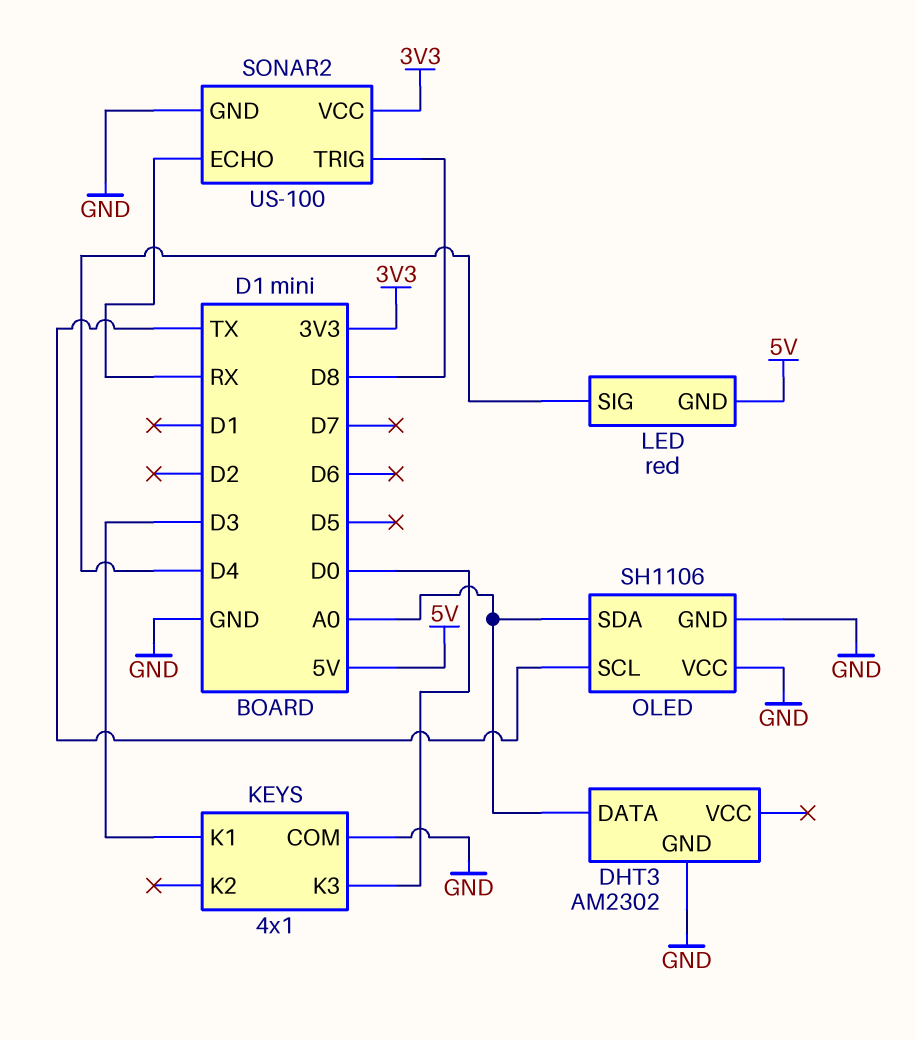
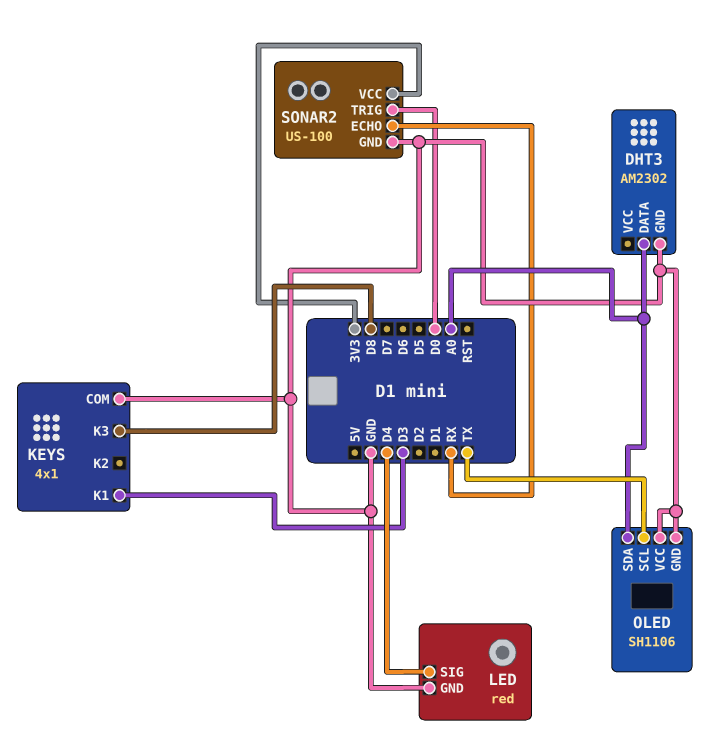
KEYS pin K3: D0 -> D8
LED pin GND: 5V -> GND
SONAR2 pin TRIG: D8 -> D0

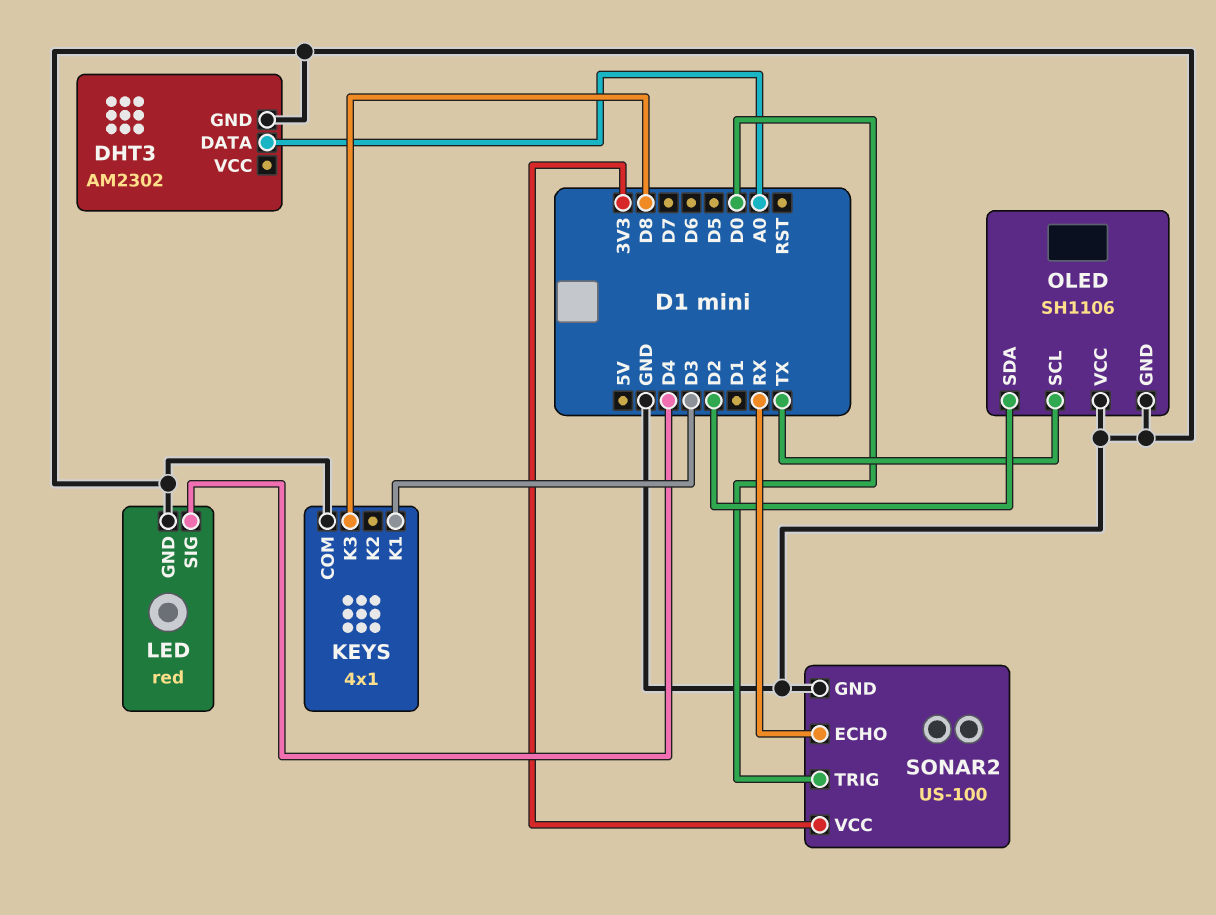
OLED pin SDA: A0 -> D2

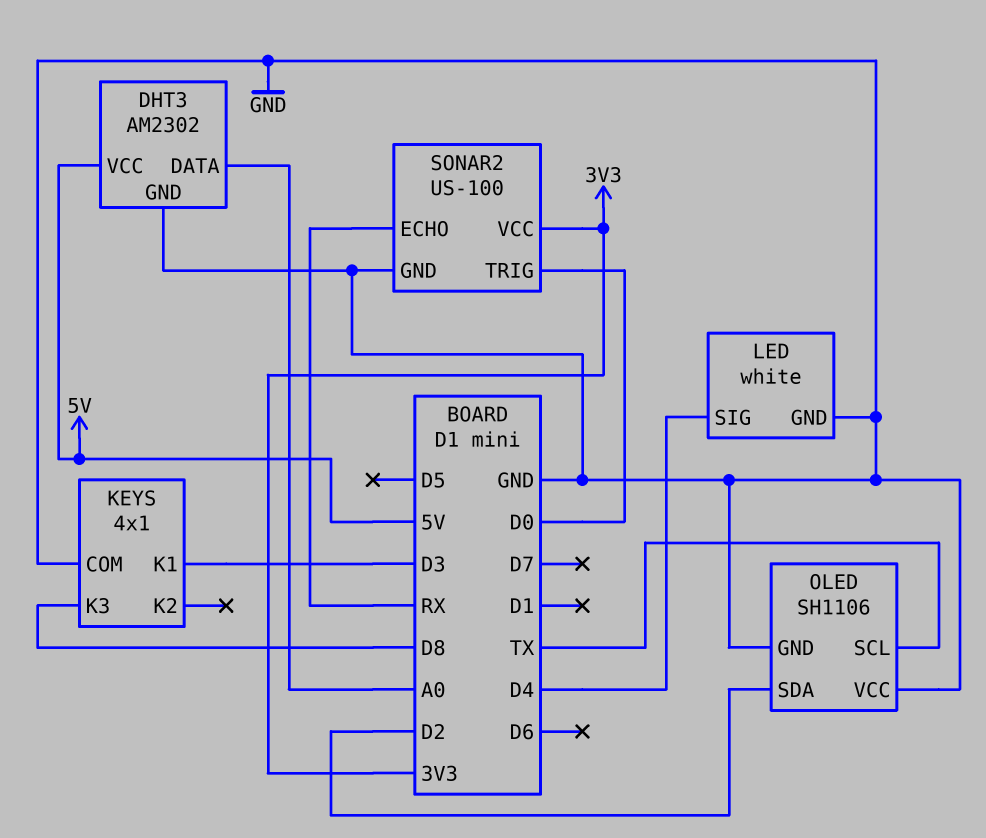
DHT3 pin VCC: none -> 5V
LED: red -> white

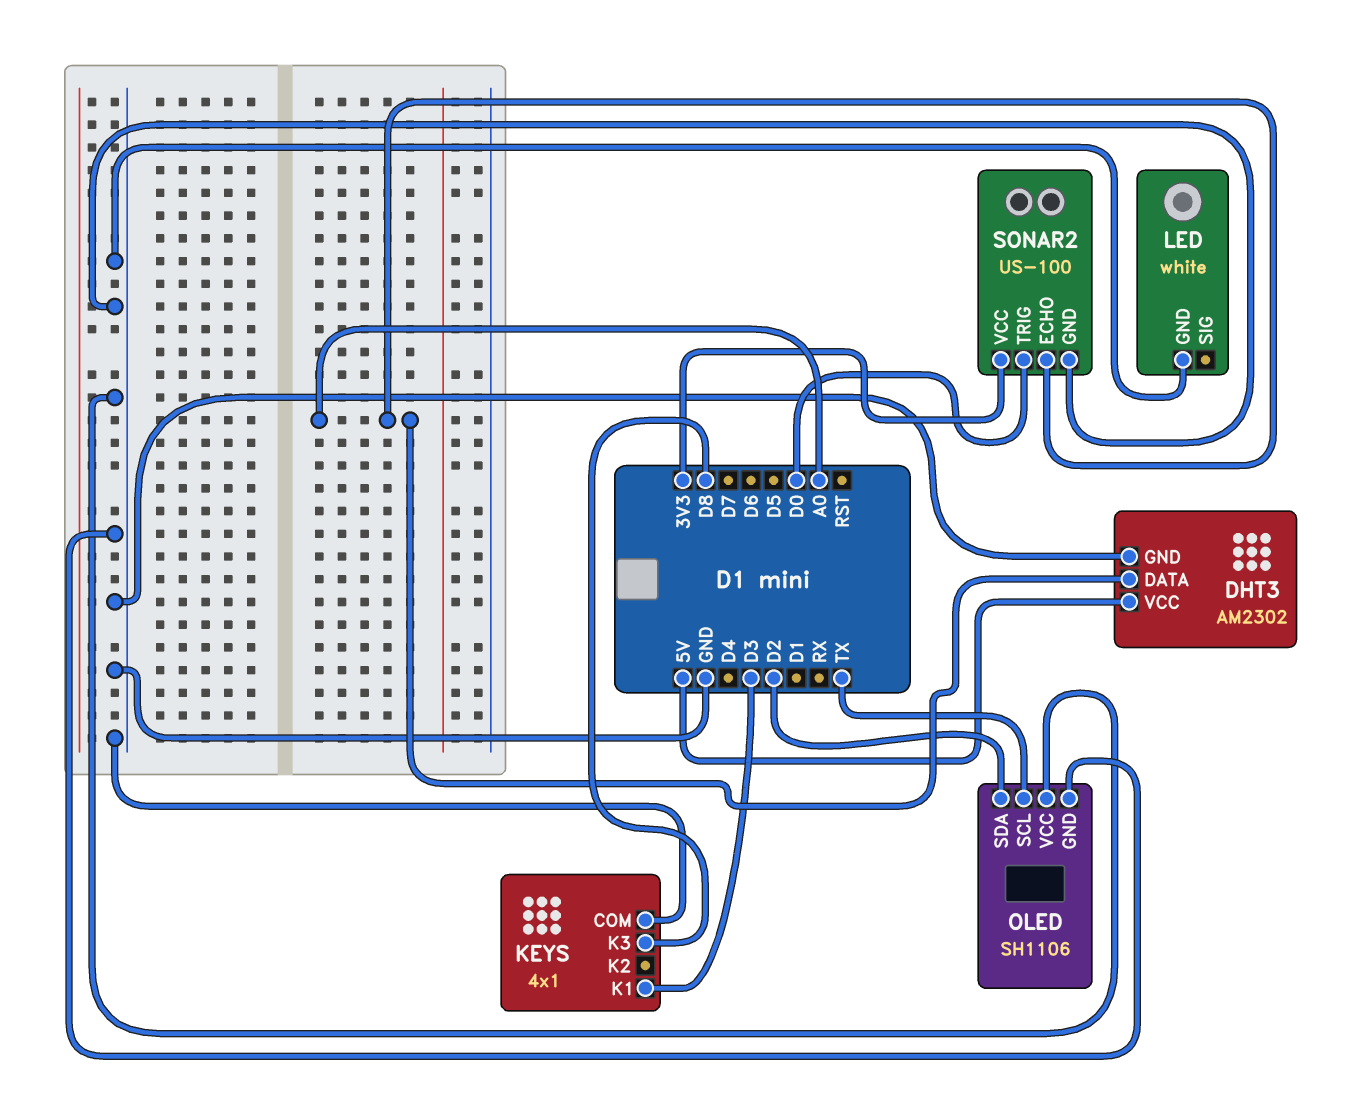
LED pin SIG: D4 -> none
SONAR2 pin ECHO: RX -> A0

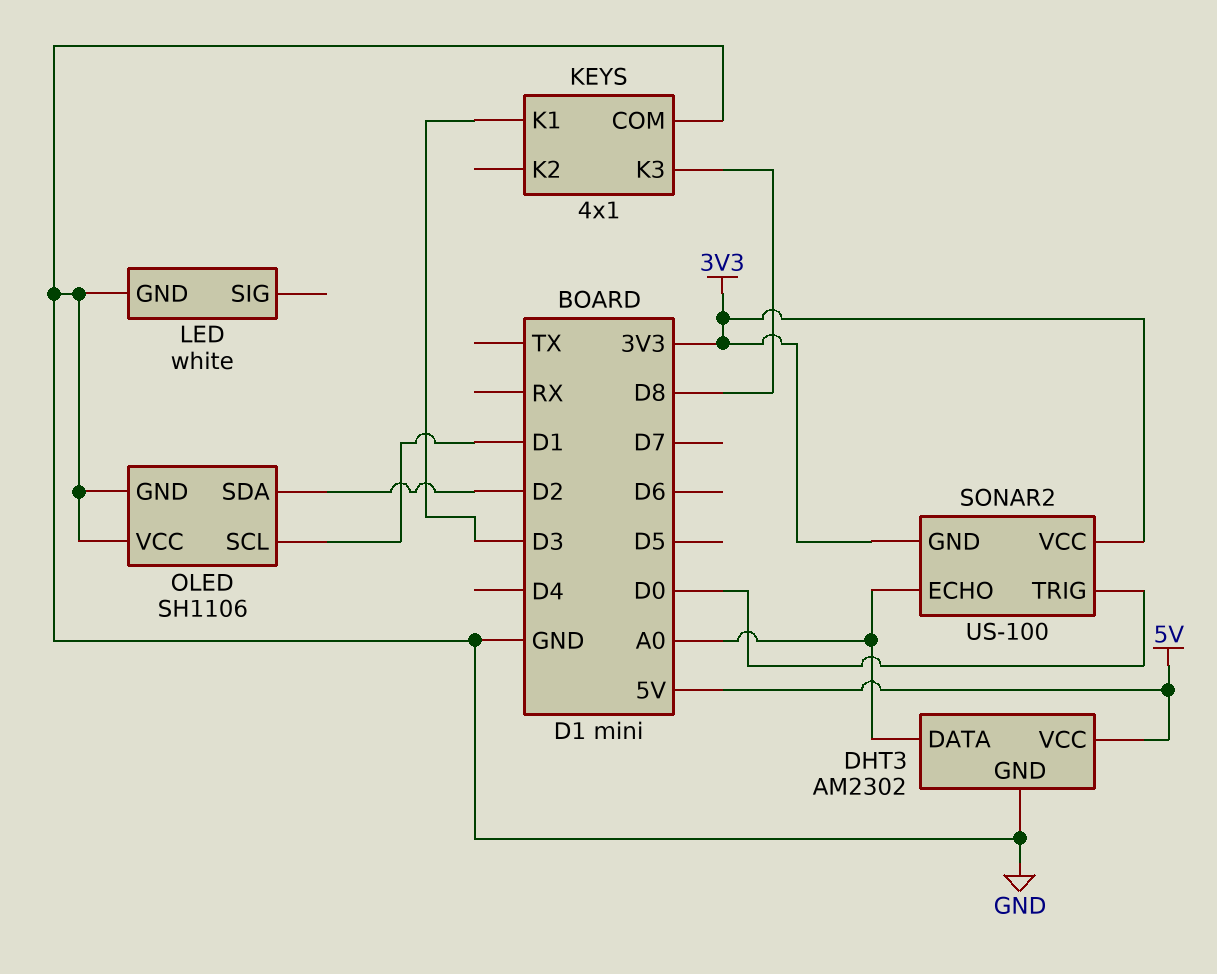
OLED pin SCL: TX -> D1
SONAR2 pin GND: GND -> 3V3

